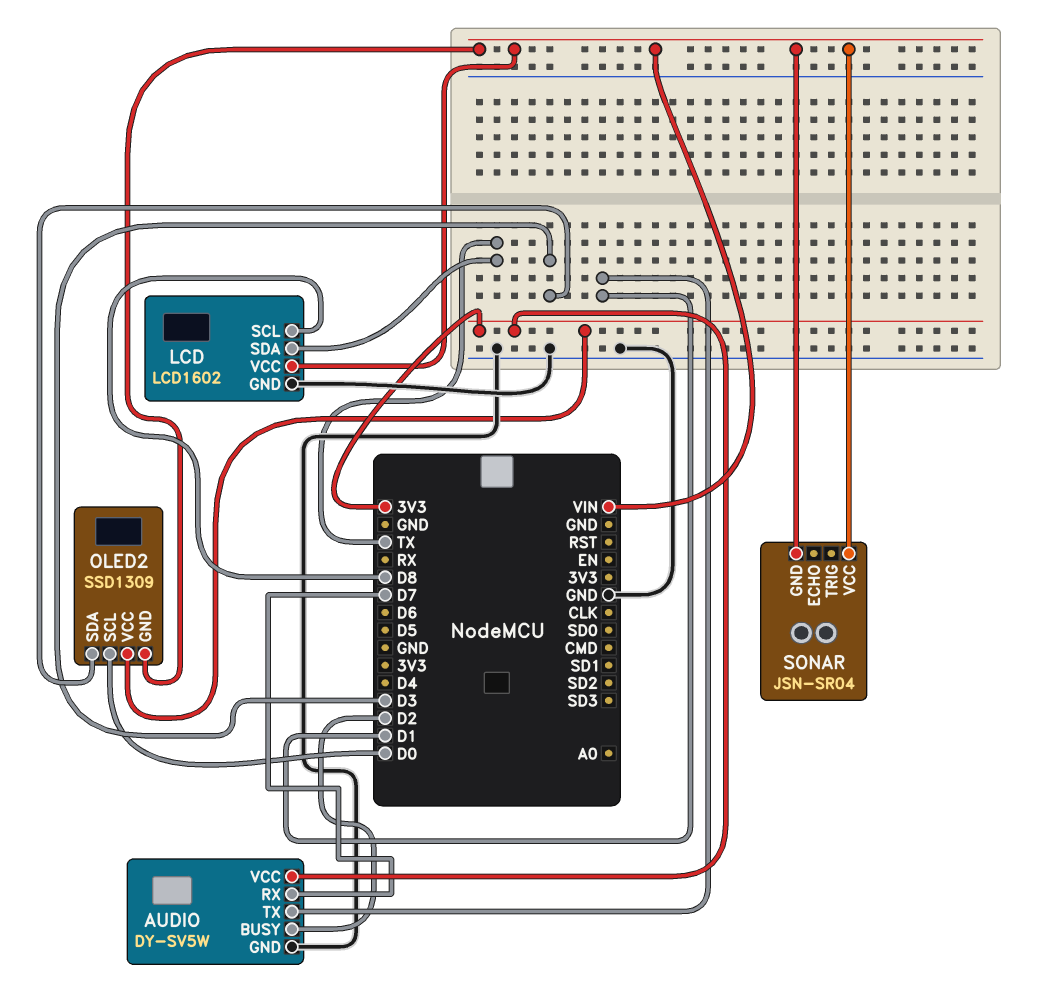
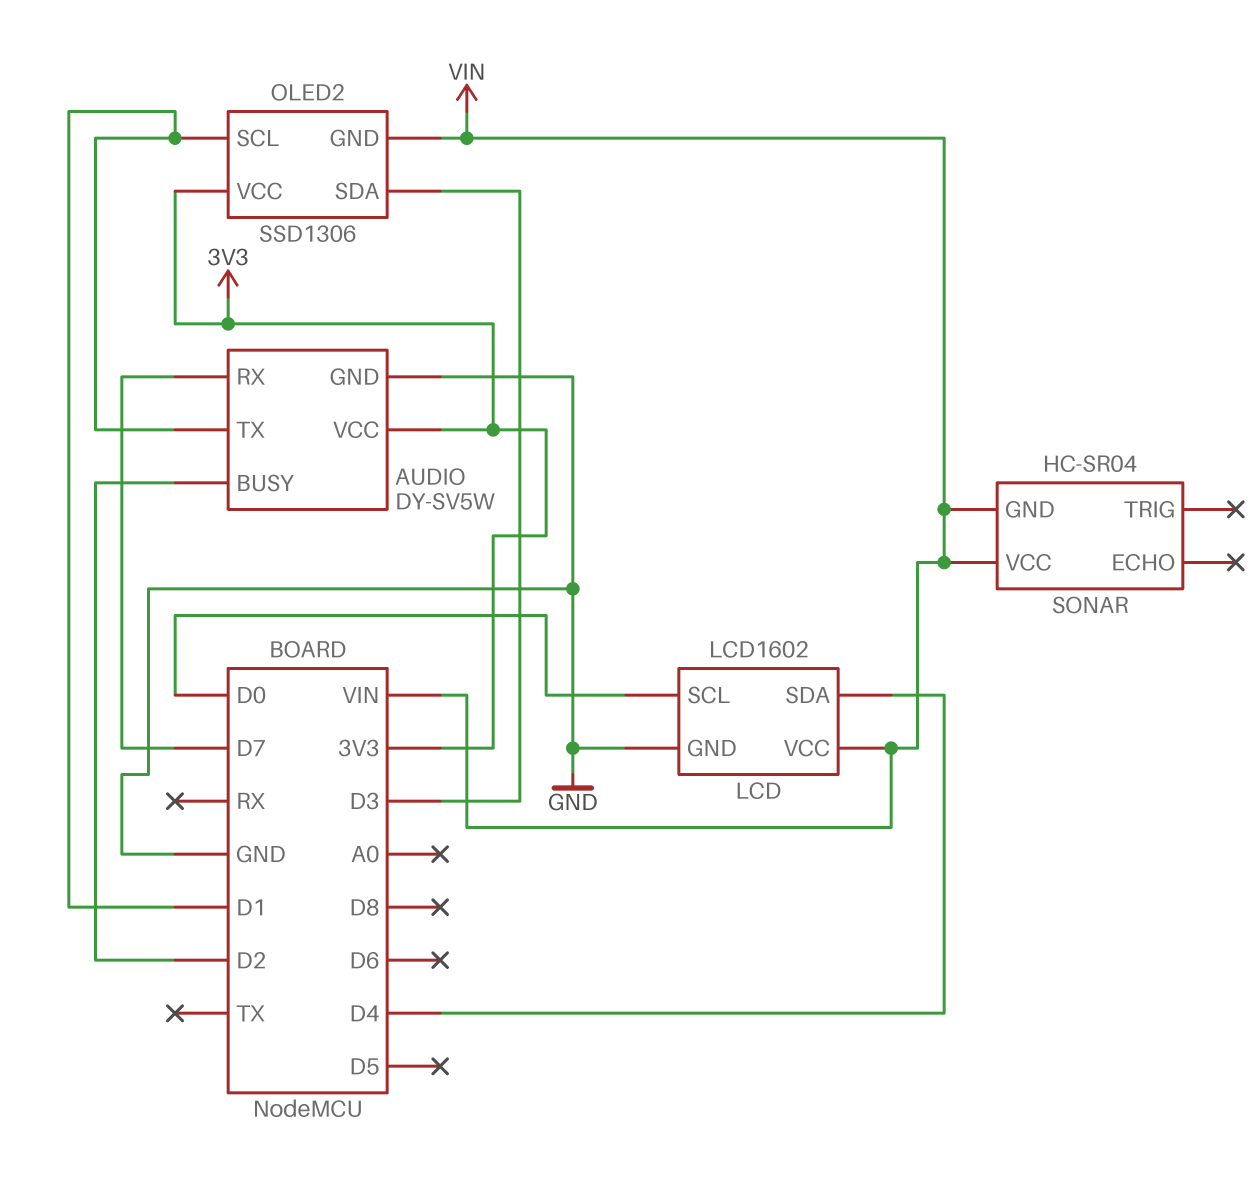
LCD pin SCL: D8 -> D0
LCD pin SDA: TX -> D4
OLED2: SSD1309 -> SSD1306
OLED2 pin SCL: D0 -> D1
SONAR: JSN-SR04 -> HC-SR04

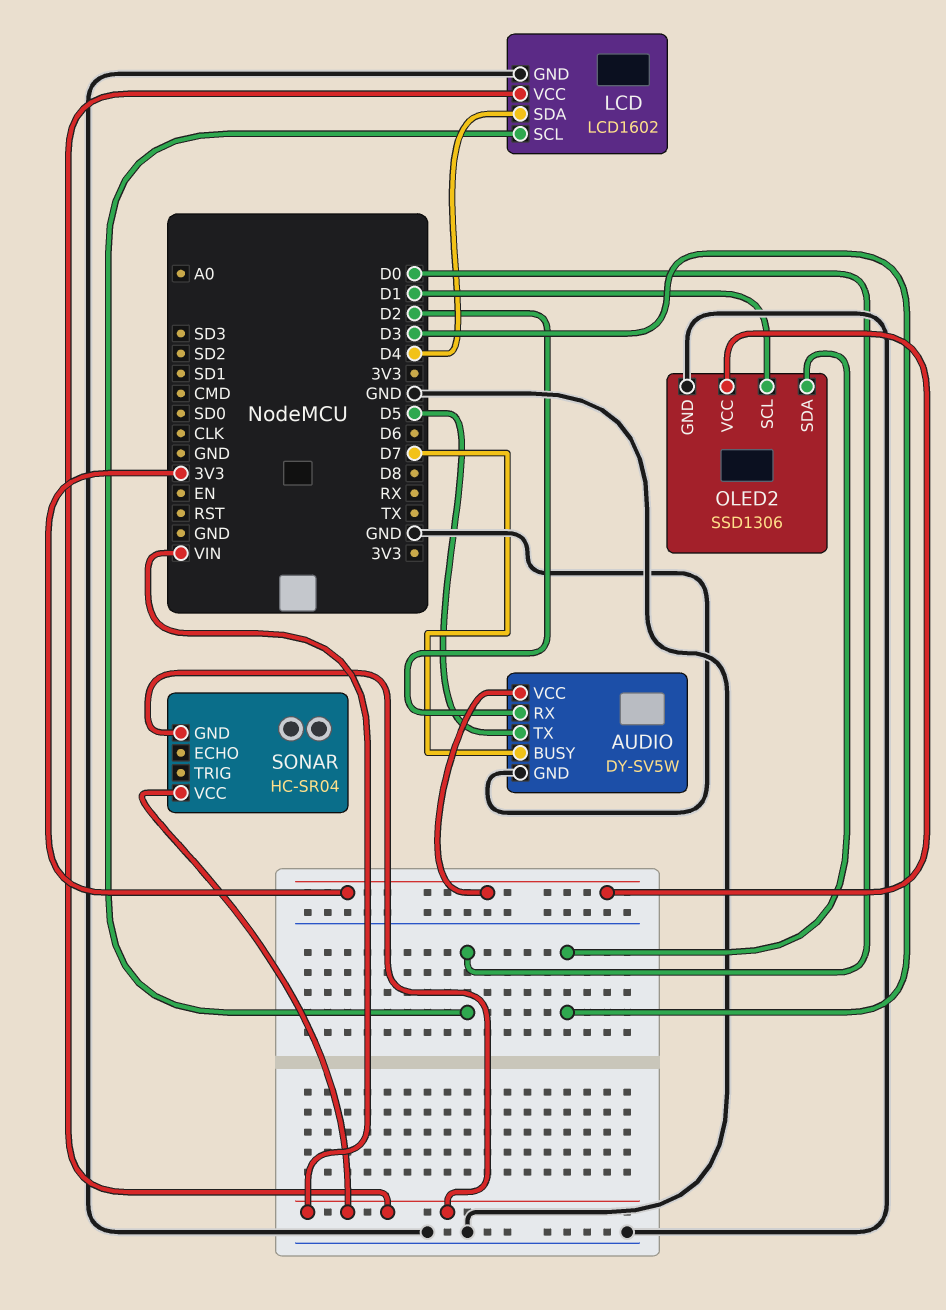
AUDIO pin BUSY: D2 -> D7
AUDIO pin RX: D7 -> D2
AUDIO pin TX: D1 -> D5
OLED2 pin GND: VIN -> GND

